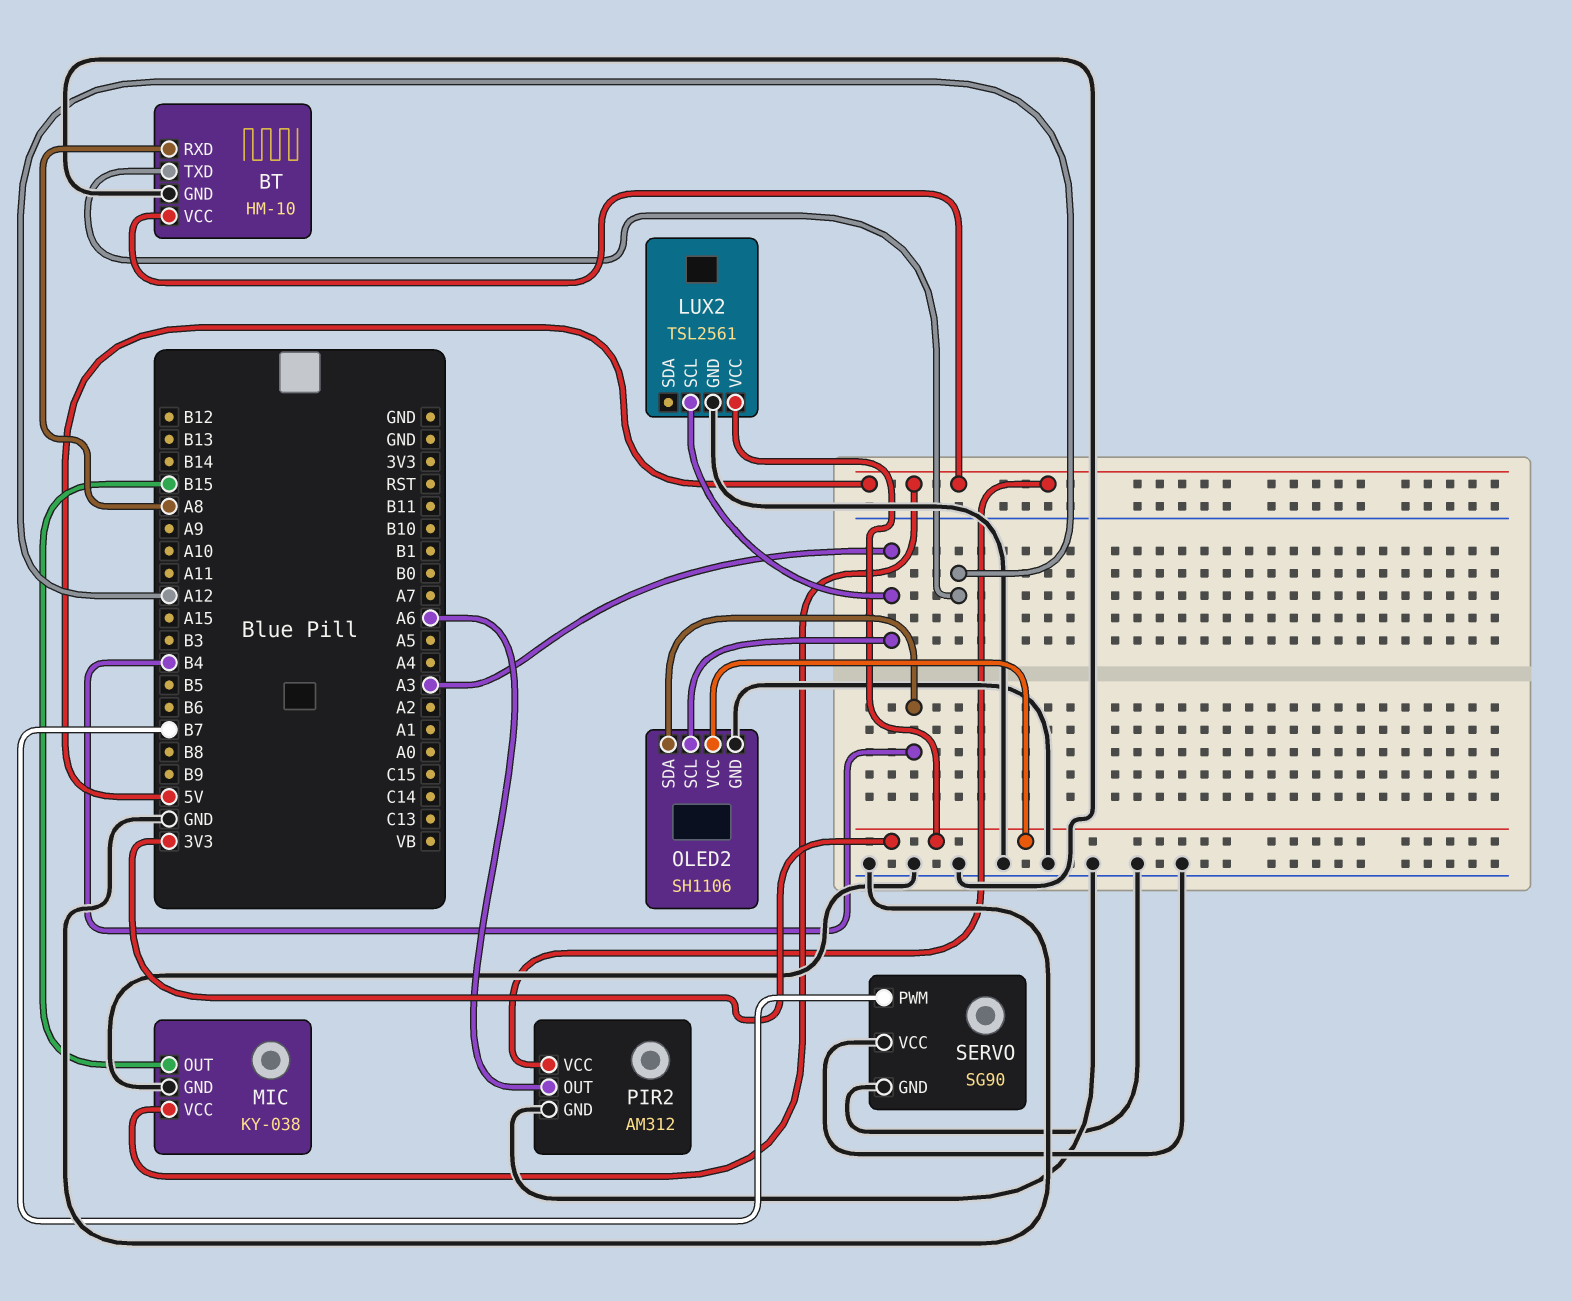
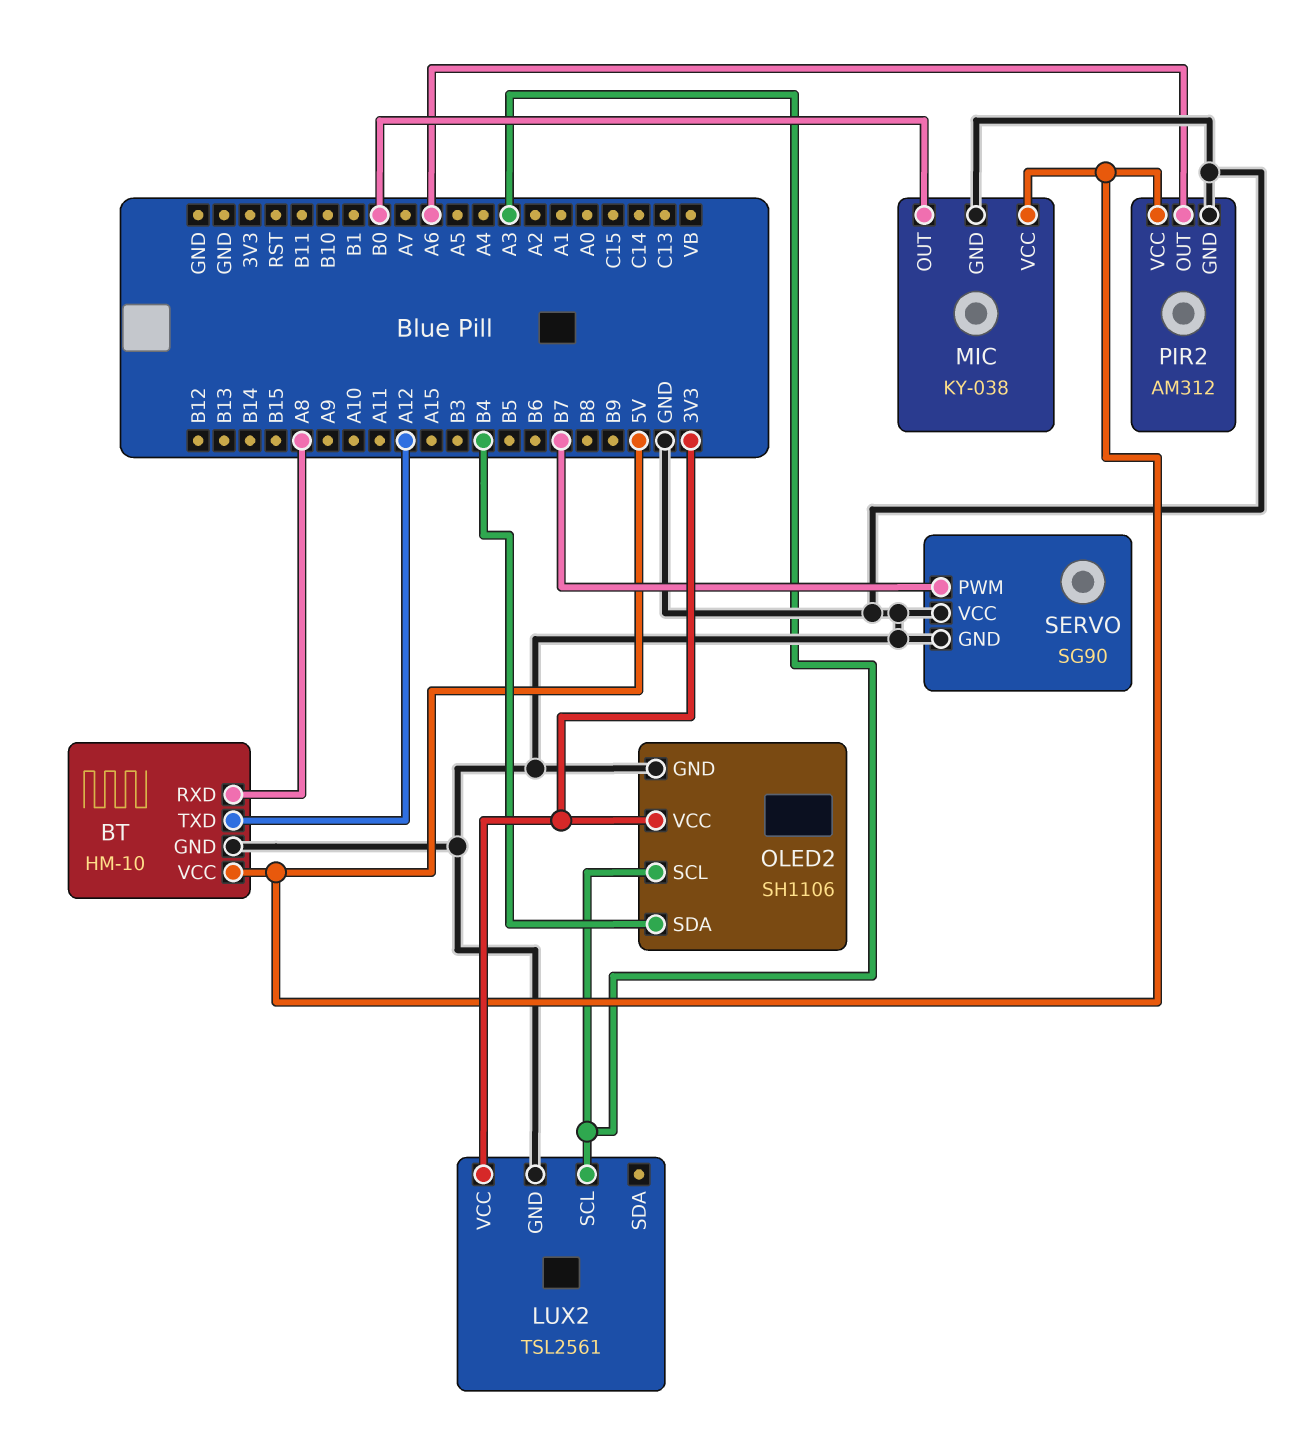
MIC pin OUT: B15 -> B0

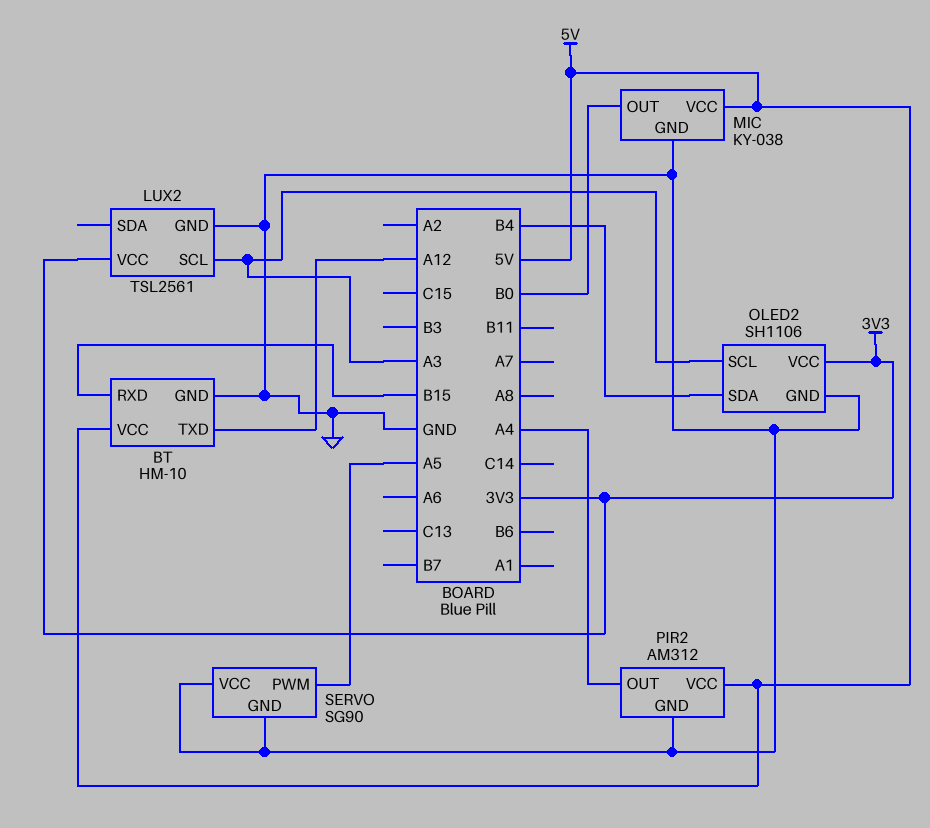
BT pin RXD: A8 -> B15
PIR2 pin OUT: A6 -> A4
SERVO pin PWM: B7 -> A5

